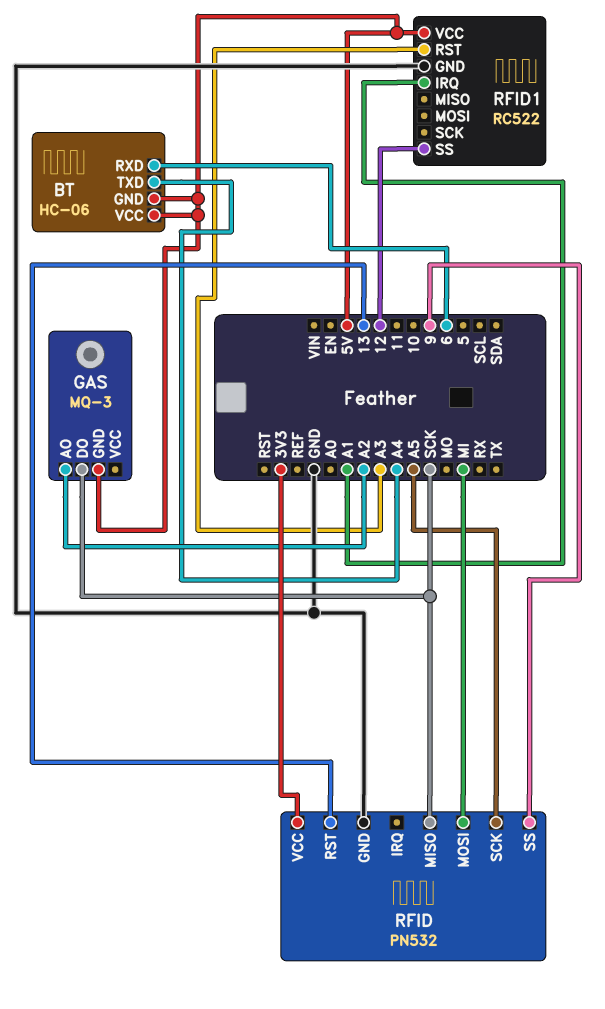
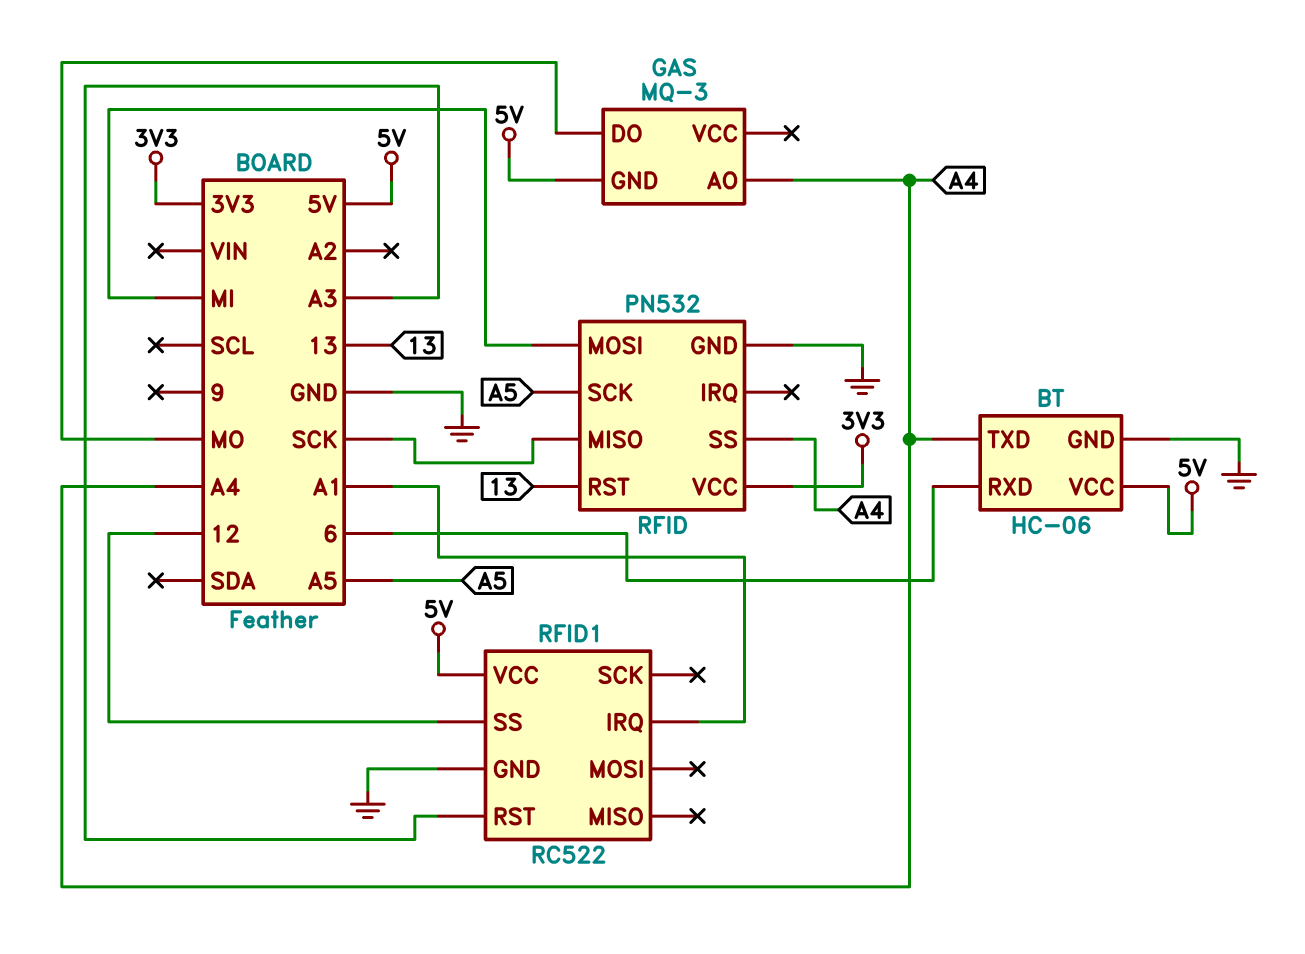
BT pin GND: 5V -> GND
GAS pin AO: A2 -> A4
GAS pin DO: SCK -> MO
RFID pin SS: 9 -> A4

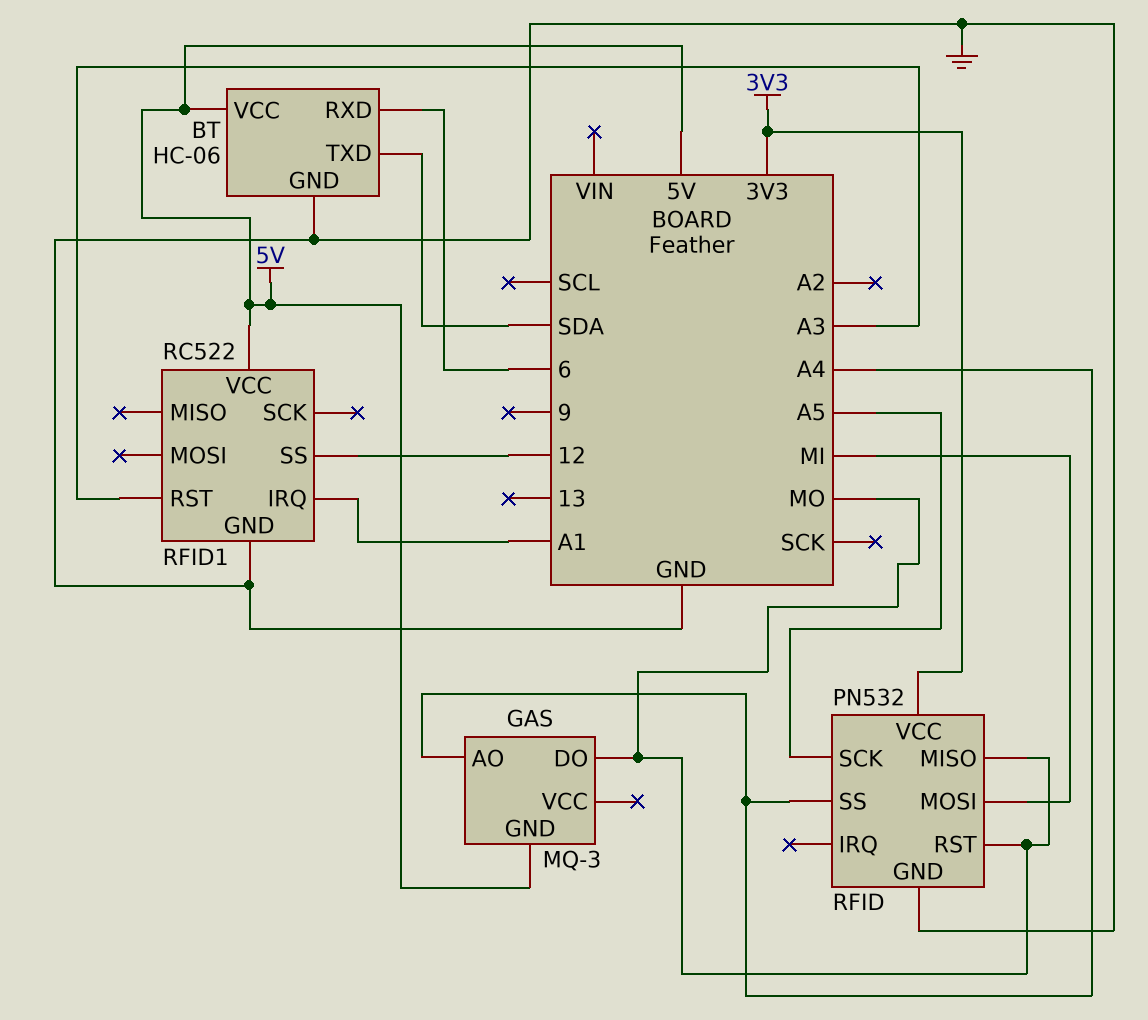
BT pin TXD: A4 -> SDA
RFID pin MISO: SCK -> MO
RFID pin RST: 13 -> MO

